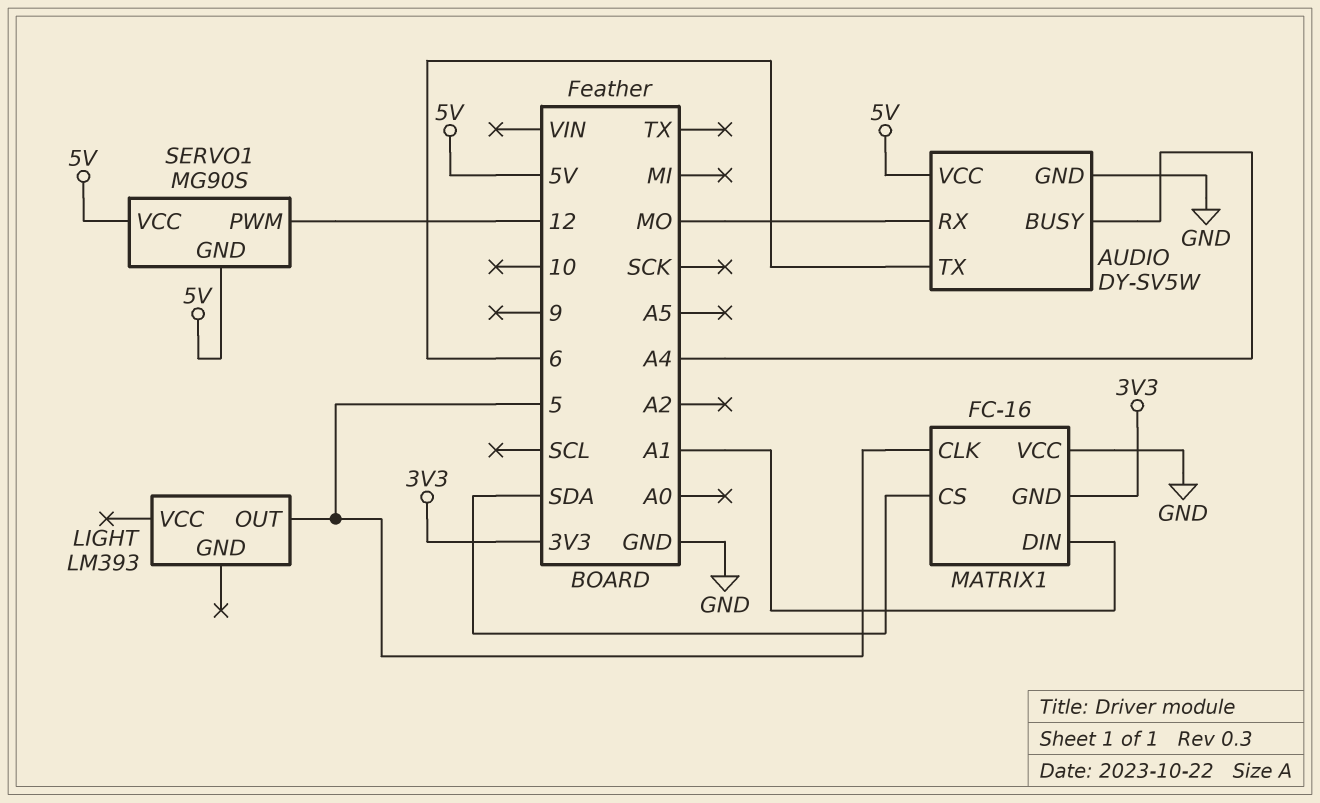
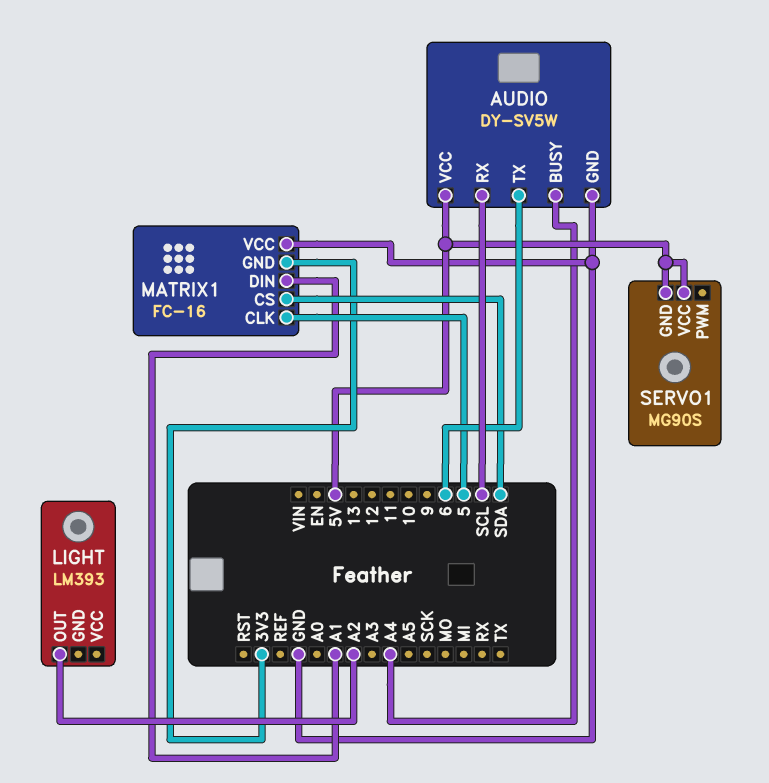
AUDIO pin RX: MO -> SCL
LIGHT pin OUT: 5 -> A2
SERVO1 pin PWM: 12 -> none

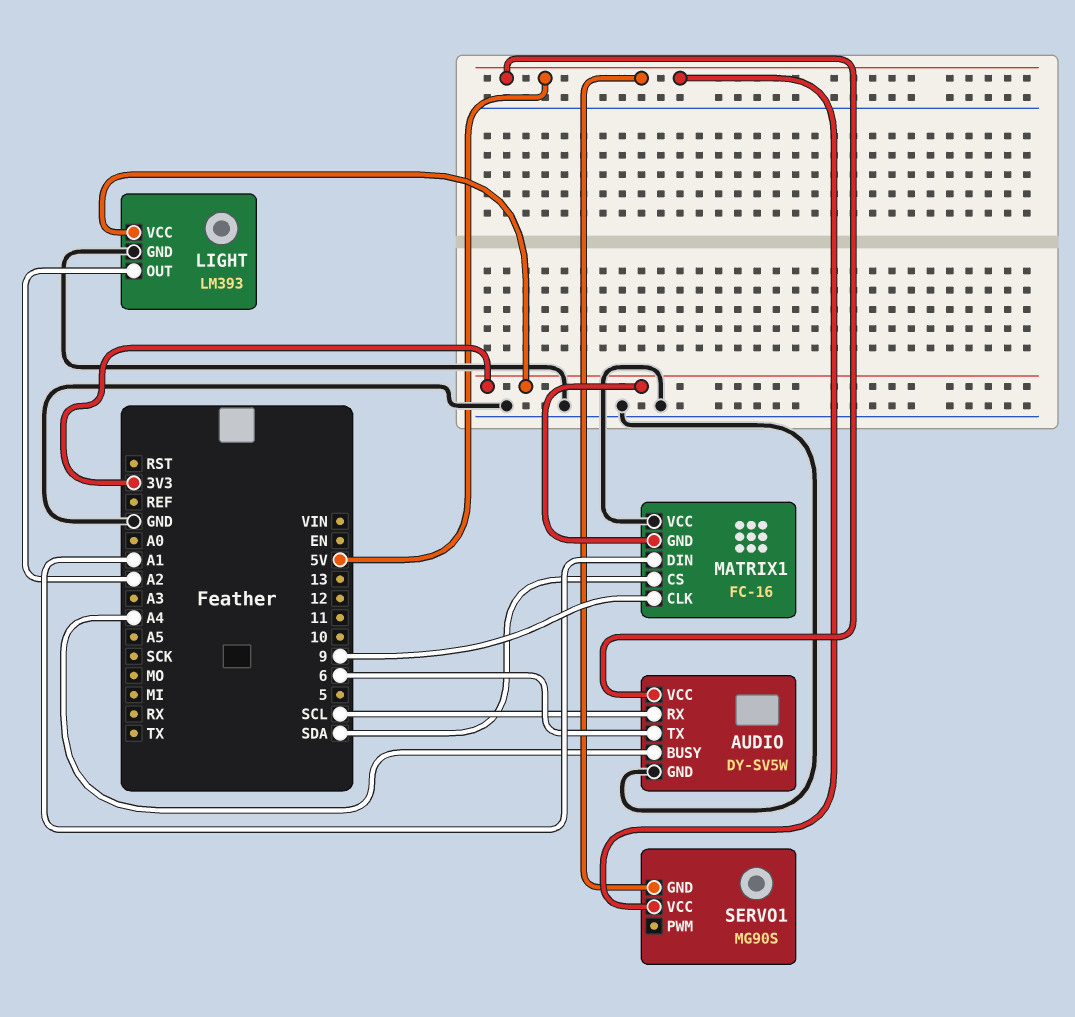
LIGHT pin GND: none -> GND
LIGHT pin VCC: none -> 3V3
MATRIX1 pin CLK: 5 -> 9

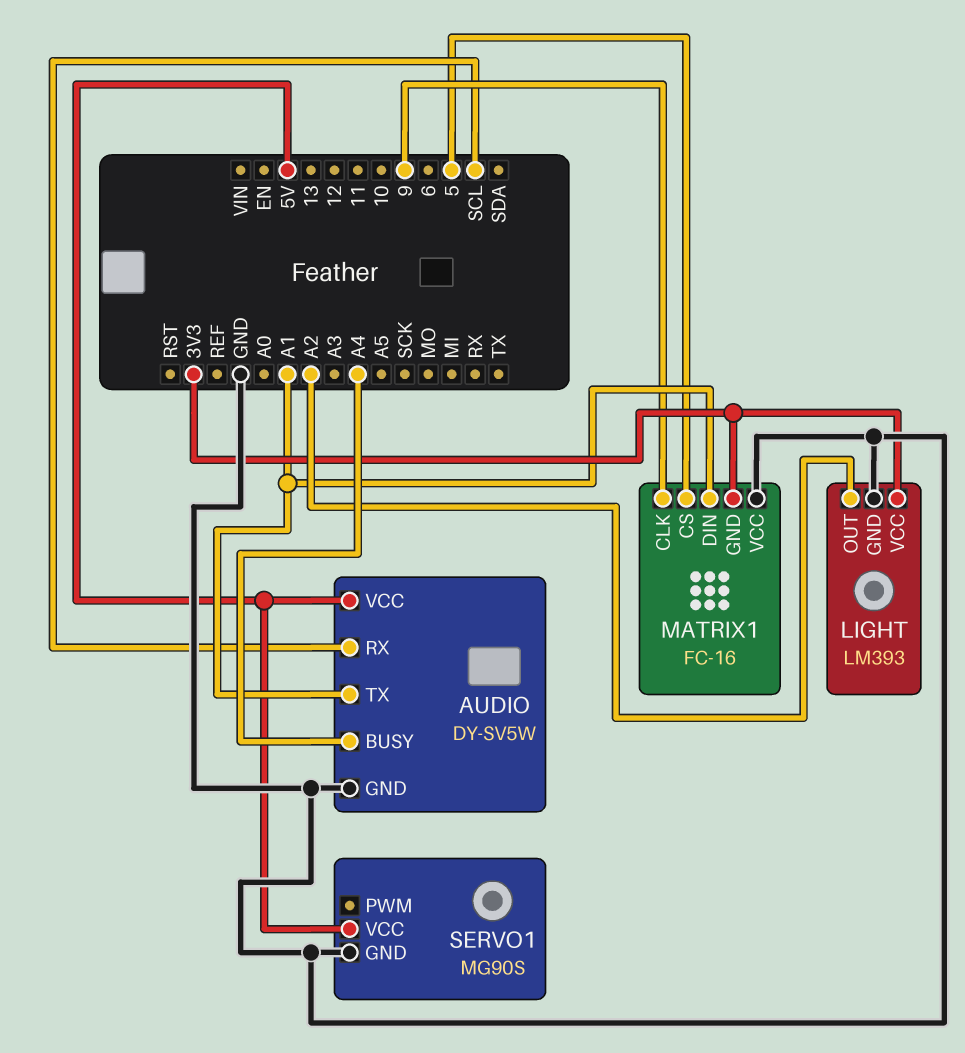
AUDIO pin TX: 6 -> A1
MATRIX1 pin CS: SDA -> 5
SERVO1 pin GND: 5V -> GND

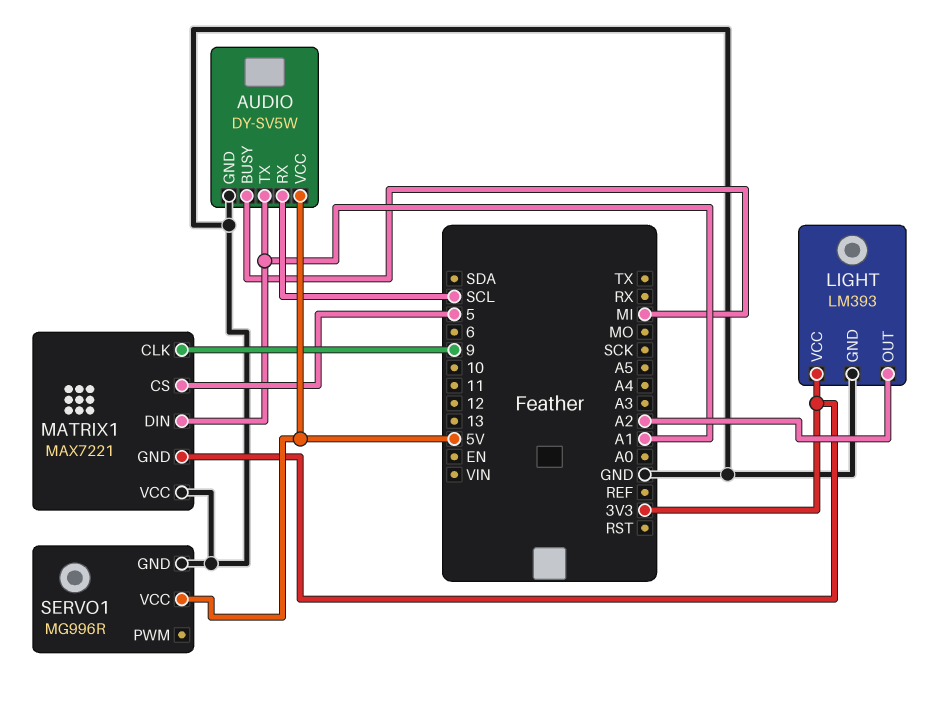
AUDIO pin BUSY: A4 -> MI
MATRIX1: FC-16 -> MAX7221
SERVO1: MG90S -> MG996R

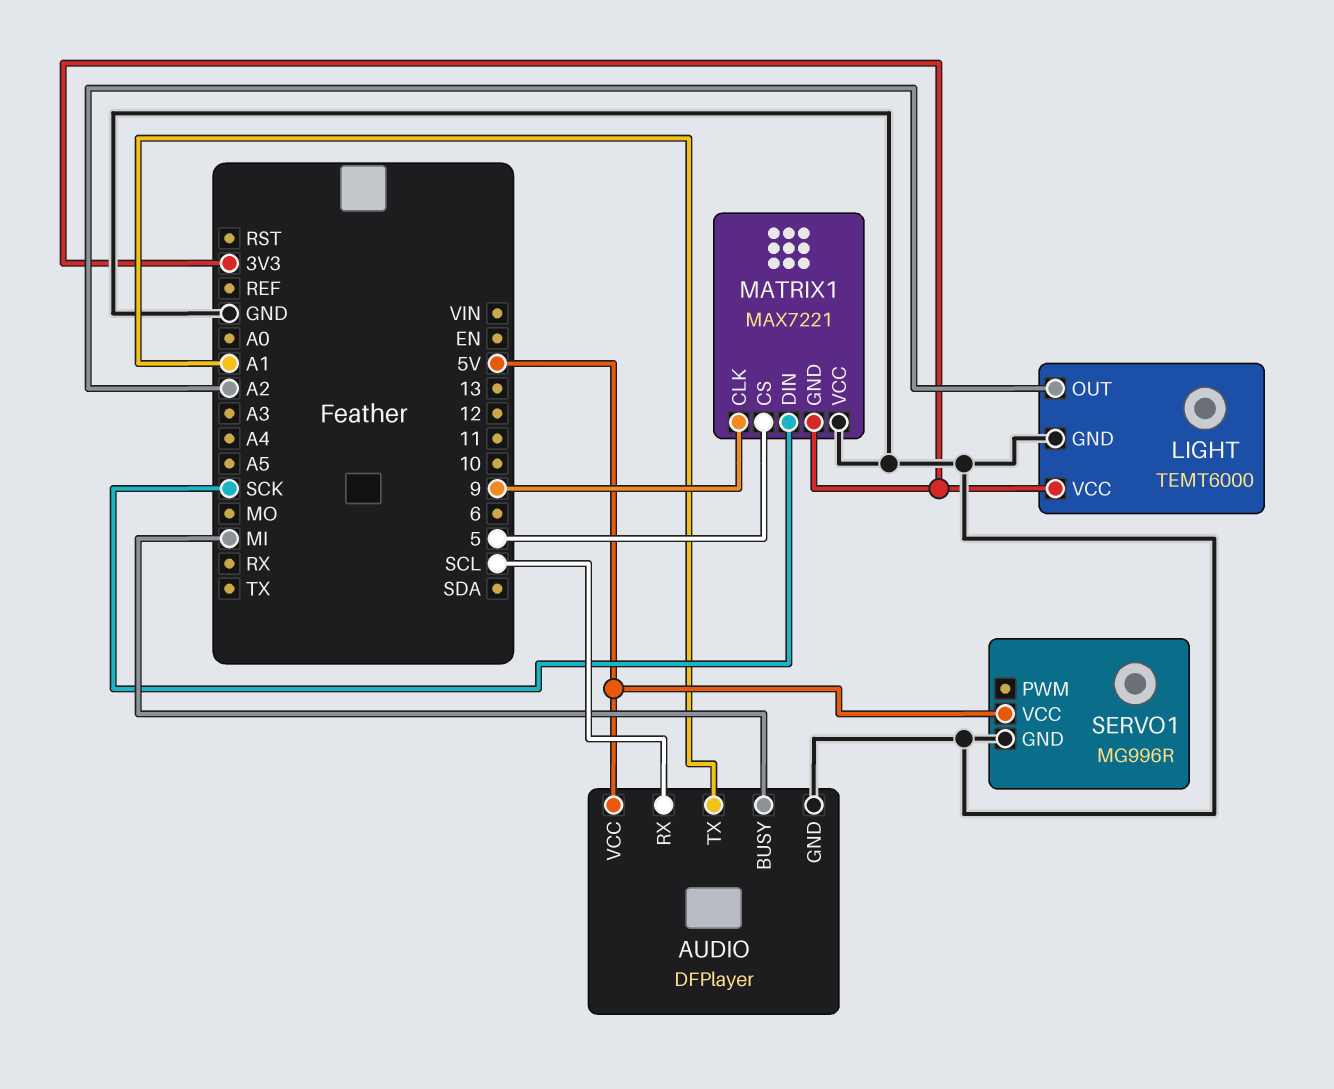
AUDIO: DY-SV5W -> DFPlayer
LIGHT: LM393 -> TEMT6000
MATRIX1 pin DIN: A1 -> SCK

